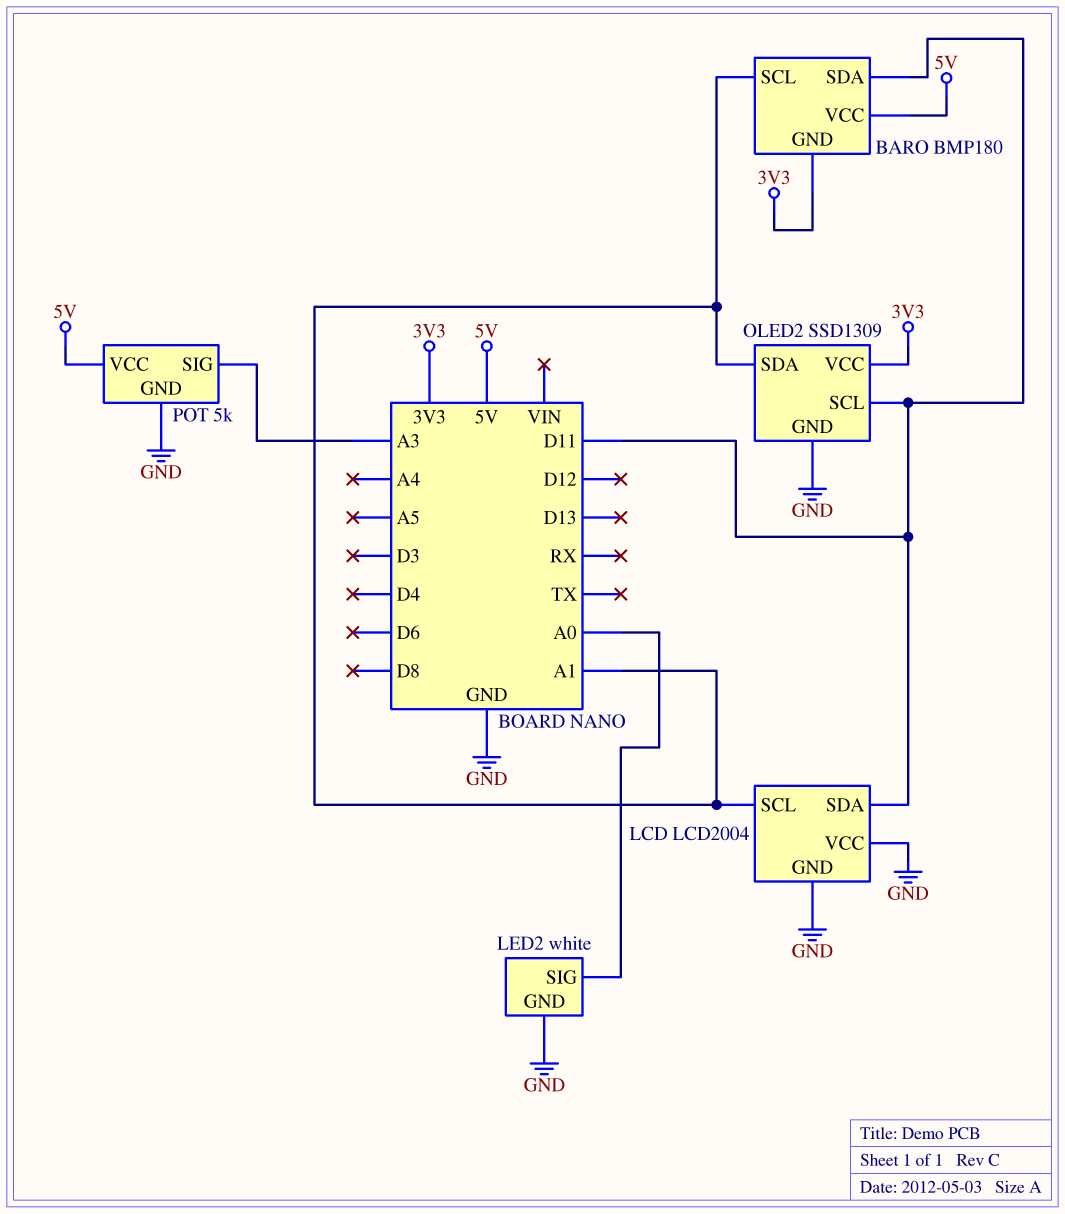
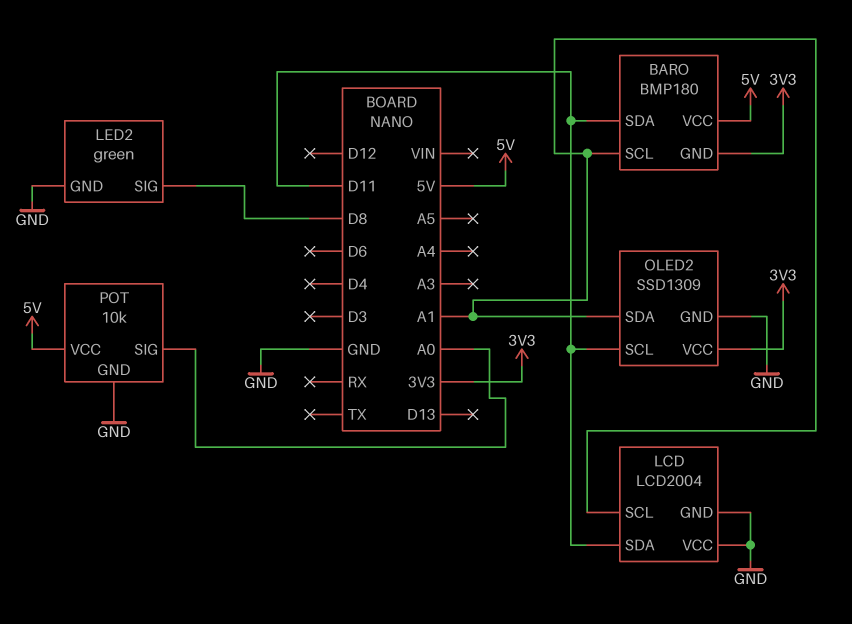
LED2: white -> green
LED2 pin SIG: A0 -> D8
POT: 5k -> 10k
POT pin SIG: A3 -> A0

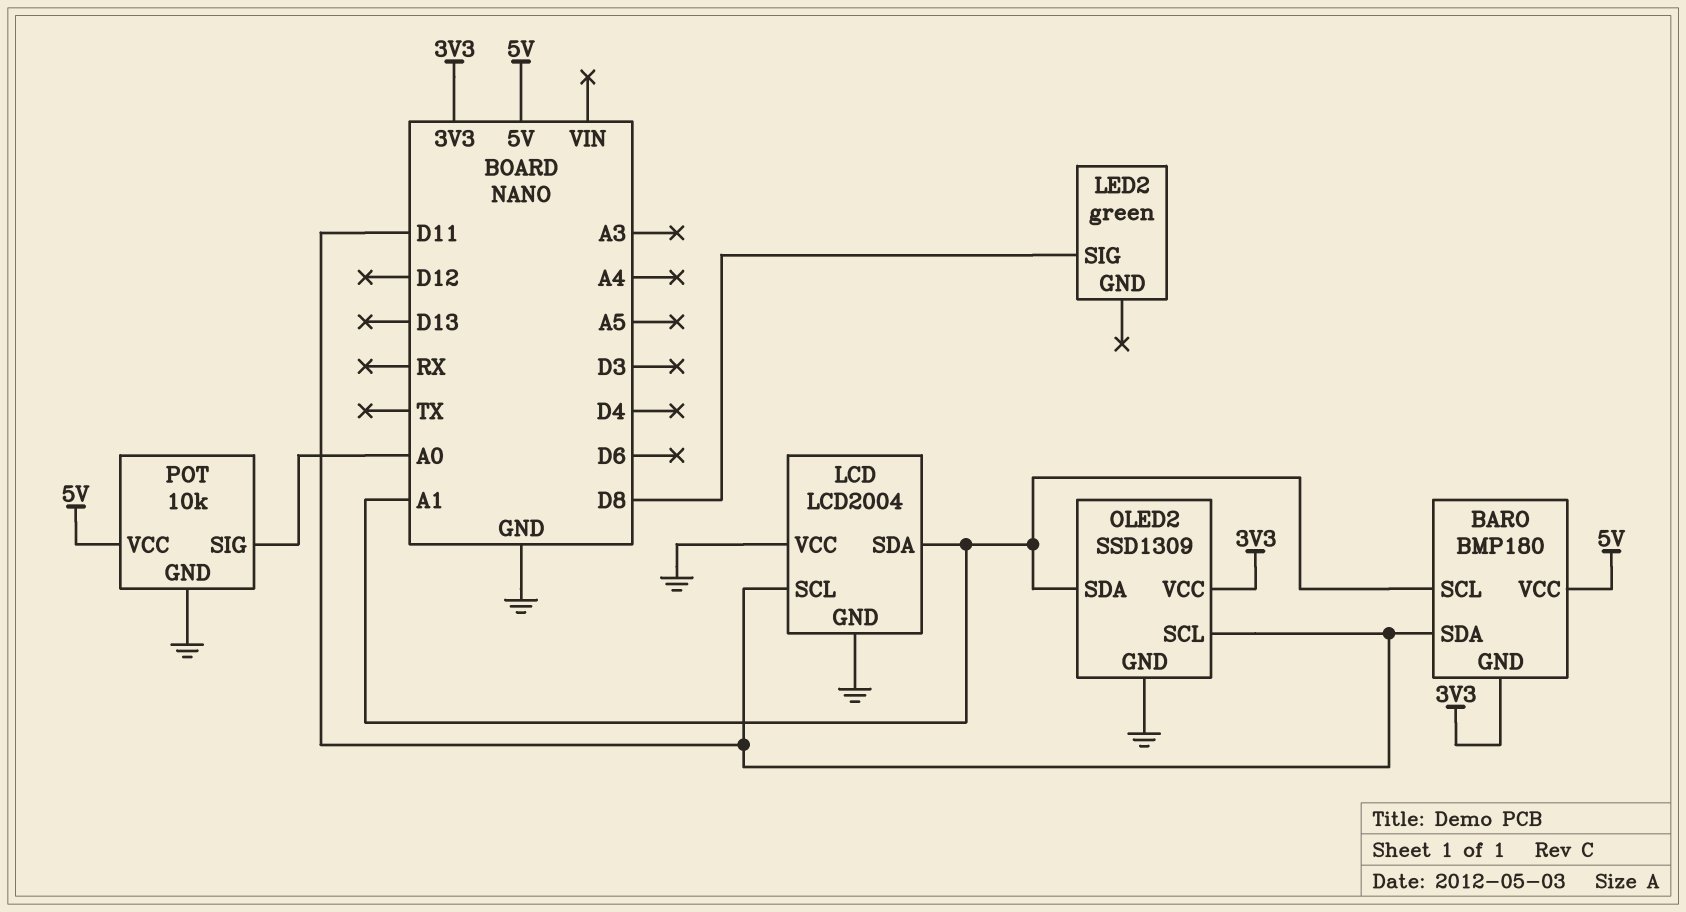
LCD pin SCL: A1 -> D11
LCD pin SDA: D11 -> A1
LED2 pin GND: GND -> none

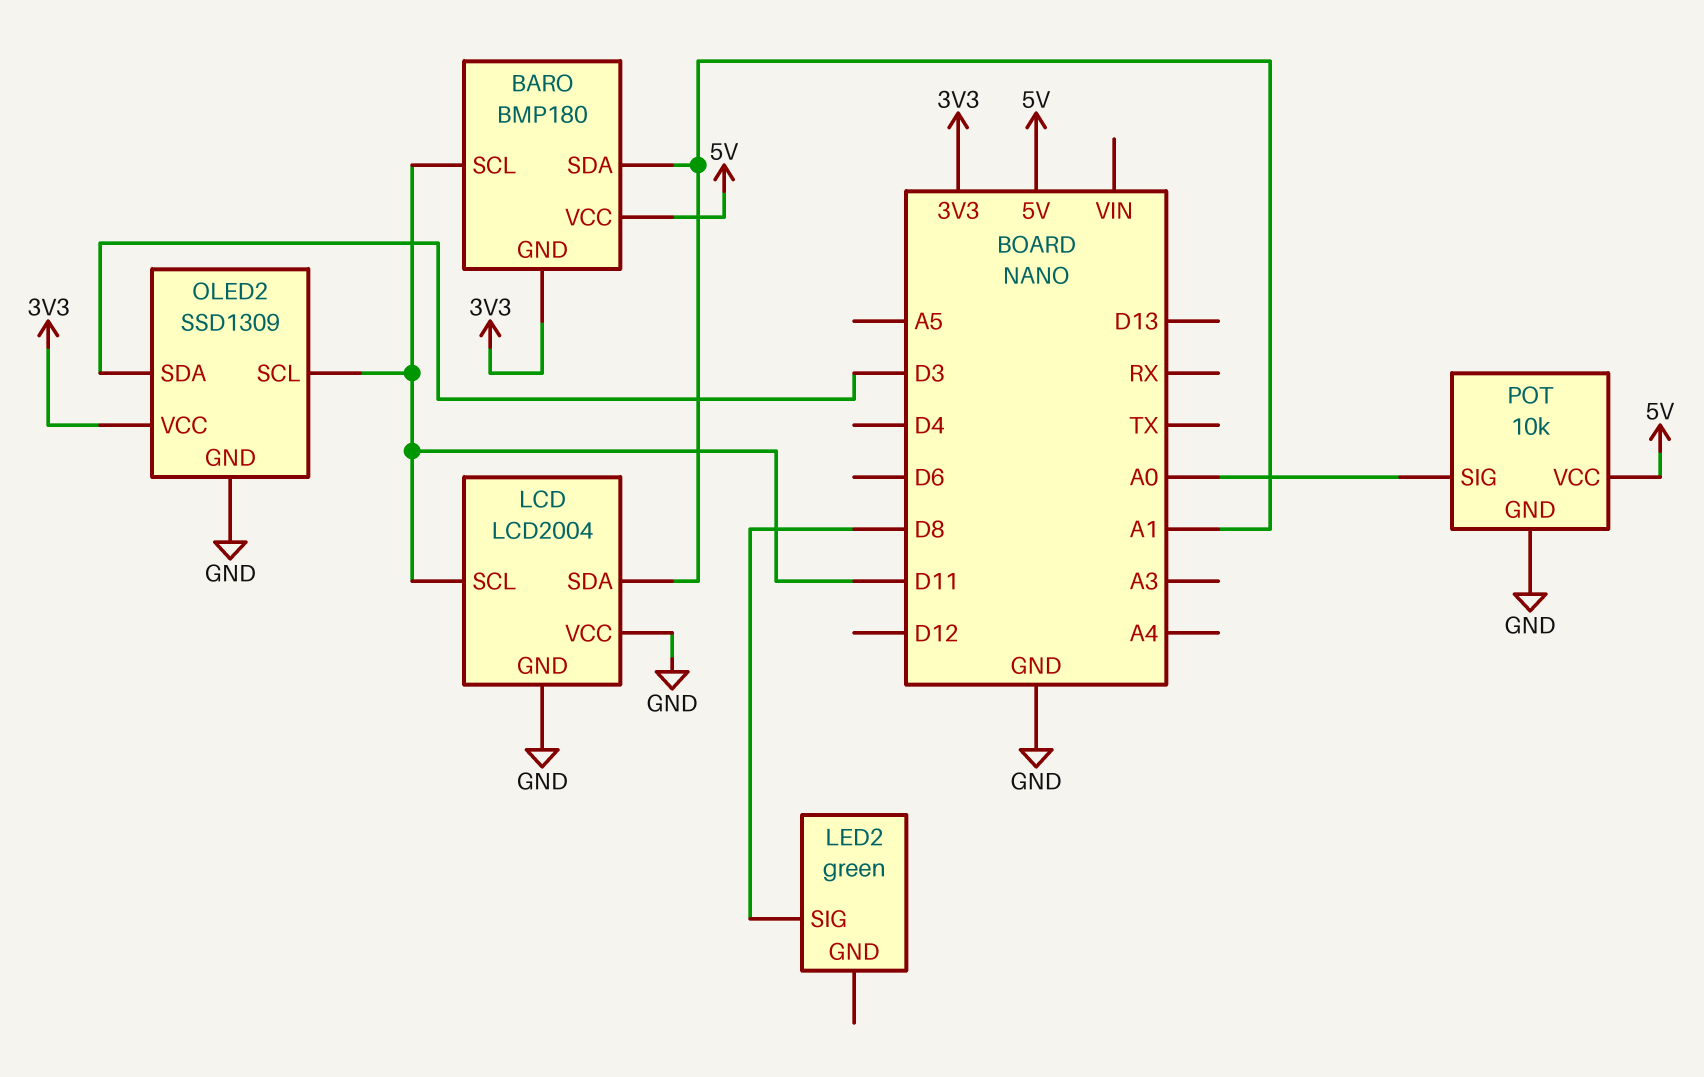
BARO pin SCL: A1 -> D11
BARO pin SDA: D11 -> A1
OLED2 pin SDA: A1 -> D3

